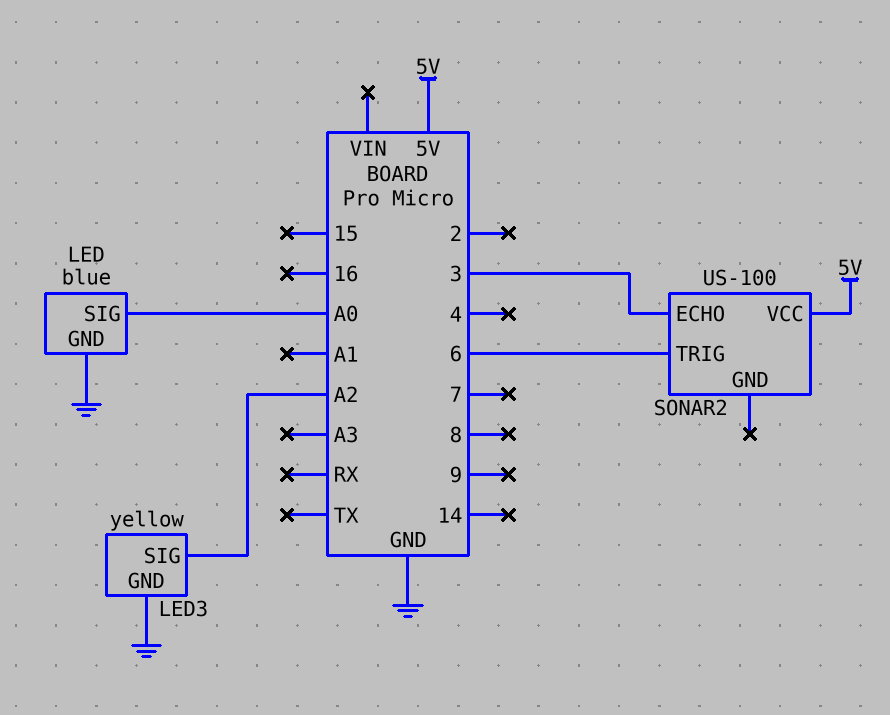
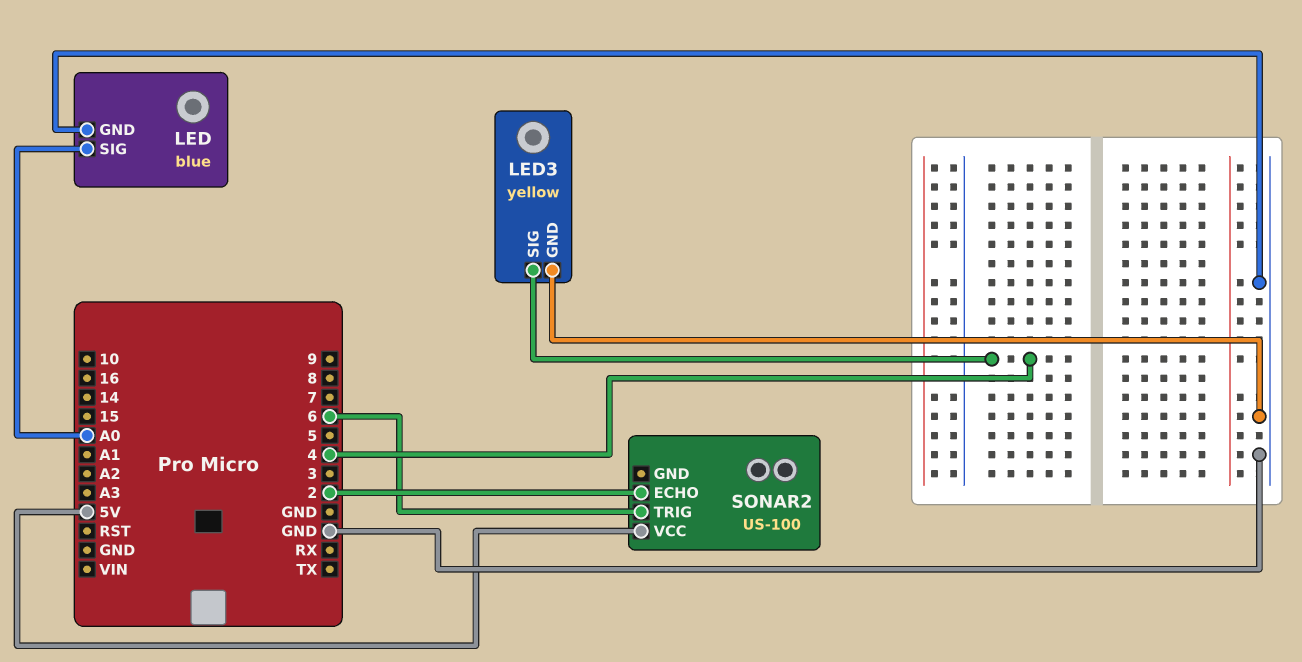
LED3 pin SIG: A2 -> 4
SONAR2 pin ECHO: 3 -> 2

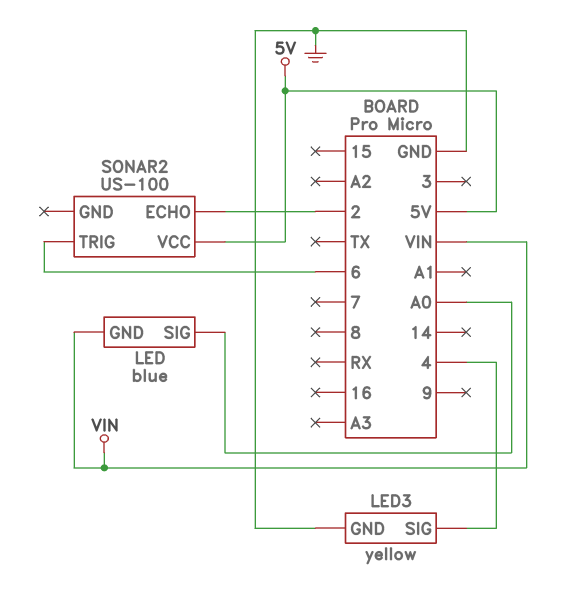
LED pin GND: GND -> VIN

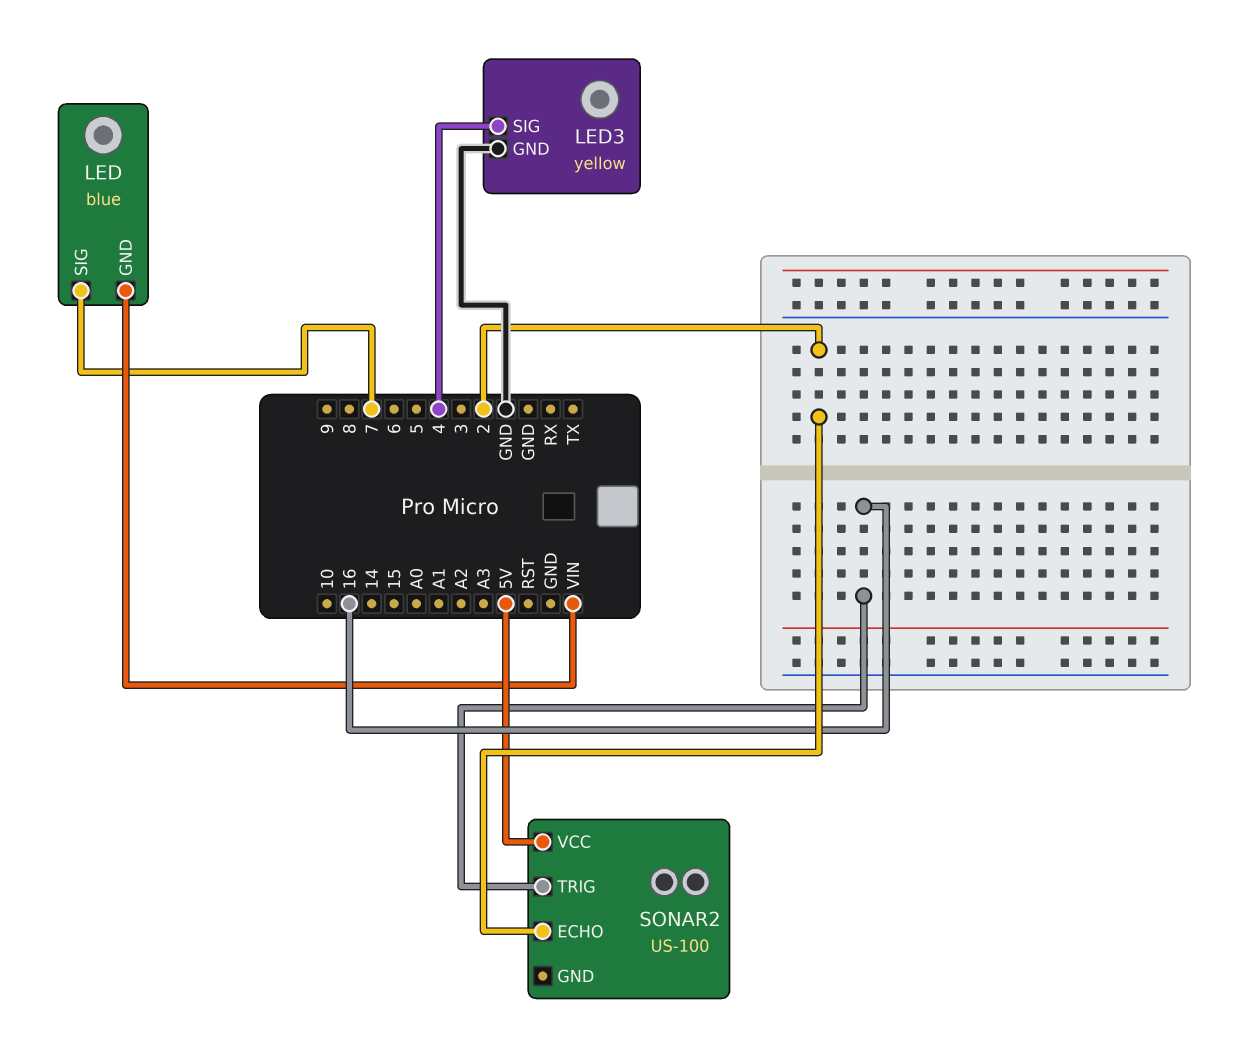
LED pin SIG: A0 -> 7
SONAR2 pin TRIG: 6 -> 16

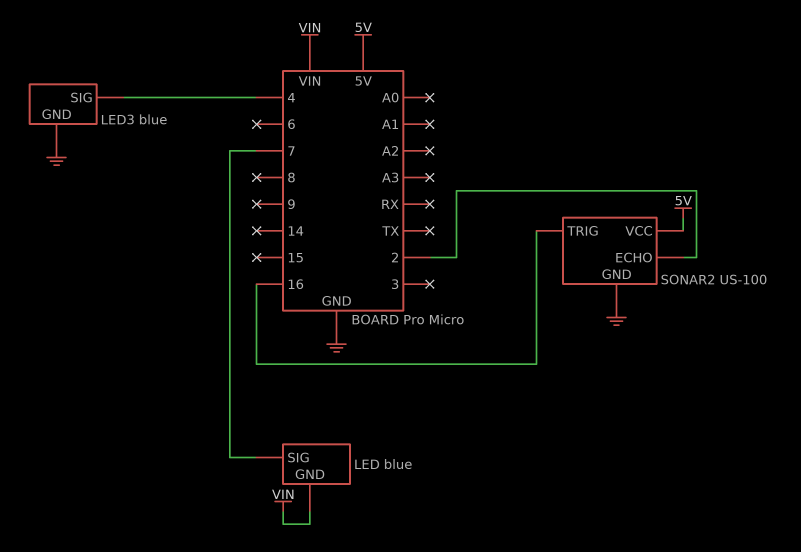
LED3: yellow -> blue
SONAR2 pin GND: none -> GND

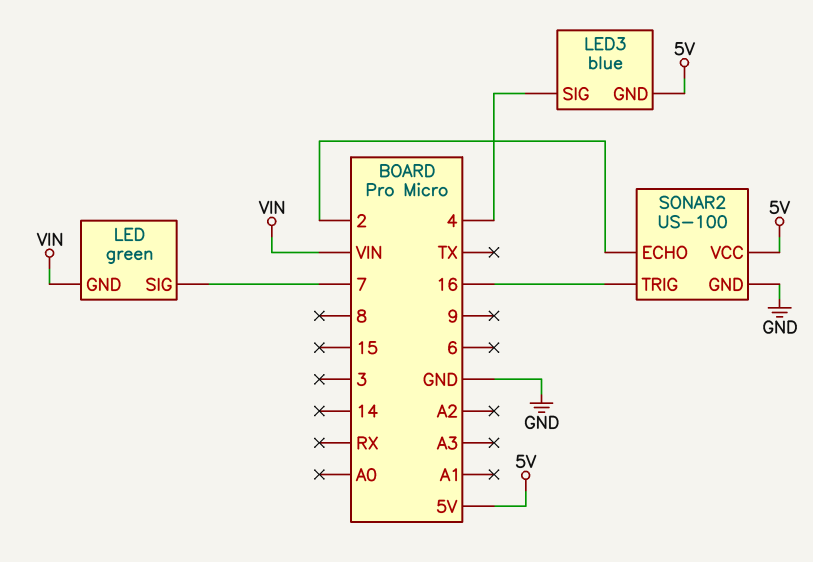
LED: blue -> green
LED3 pin GND: GND -> 5V

